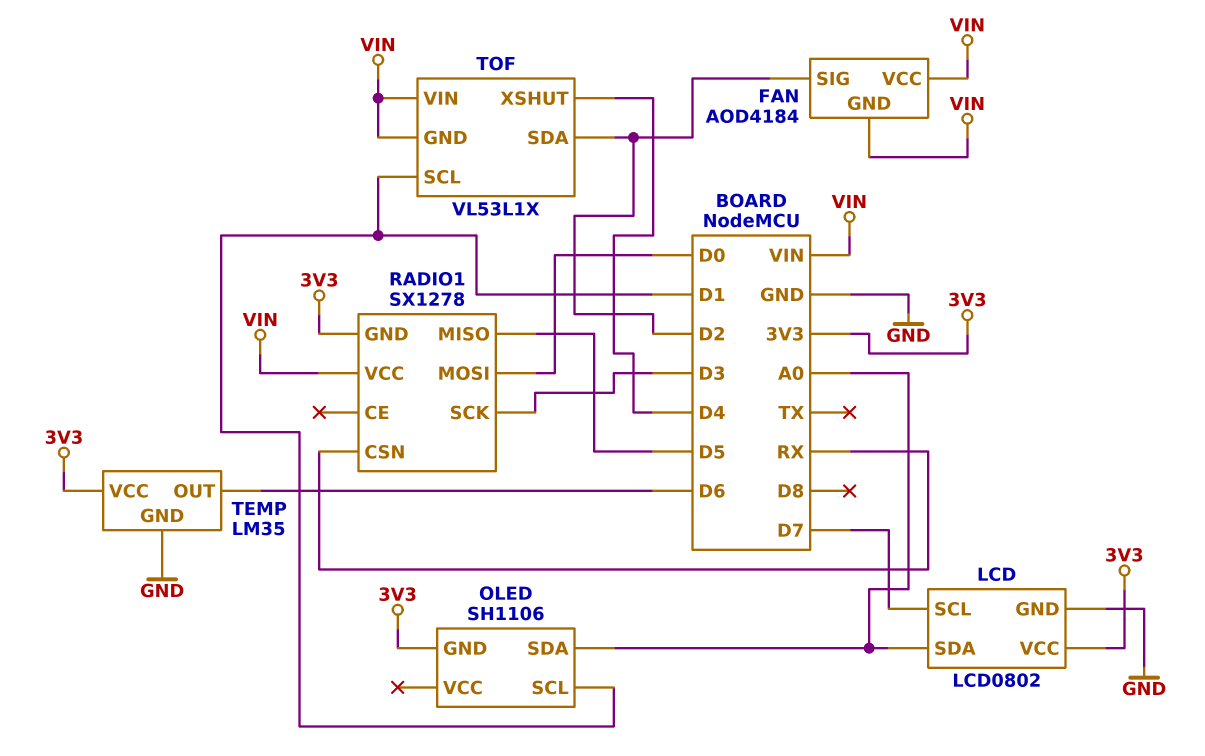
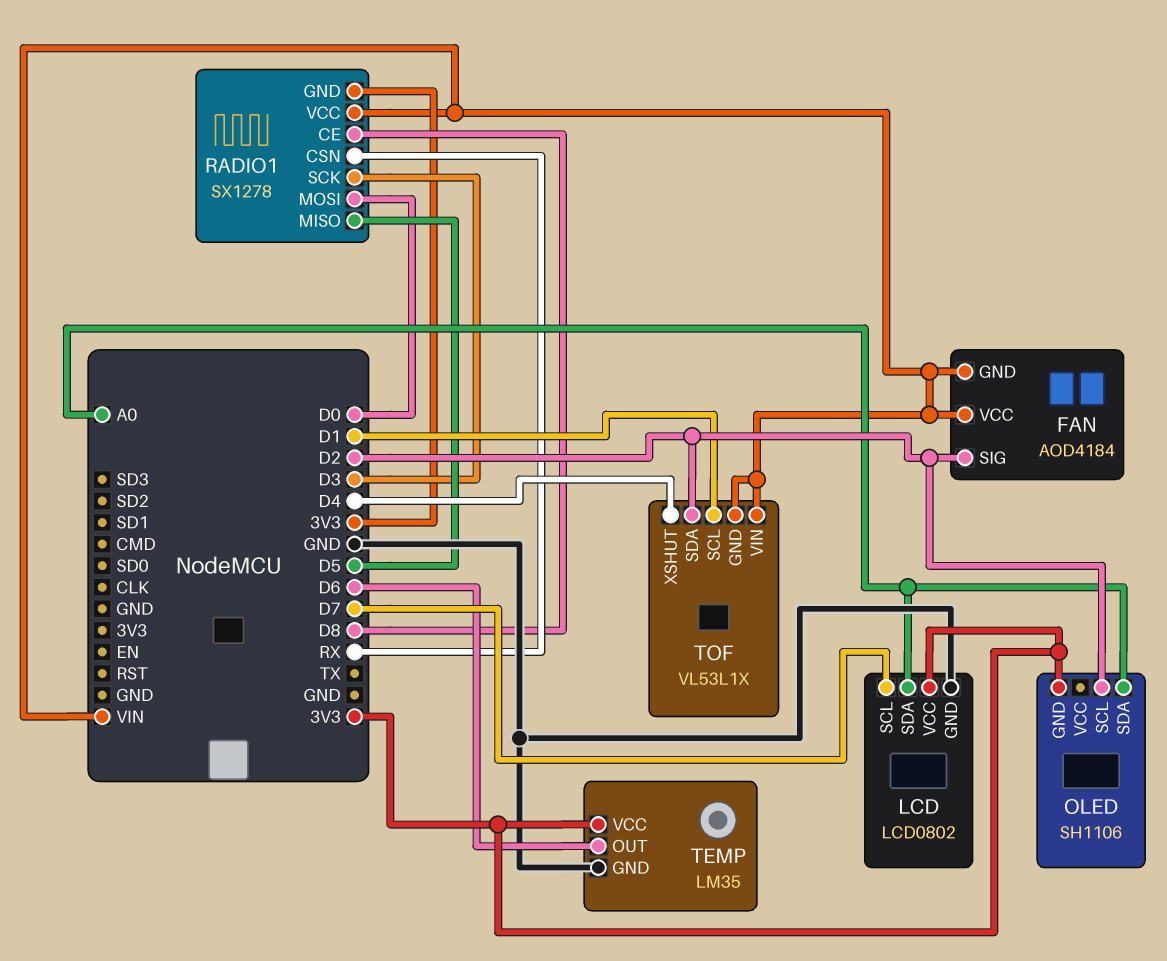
OLED pin SCL: D1 -> D2
RADIO1 pin CE: none -> D8

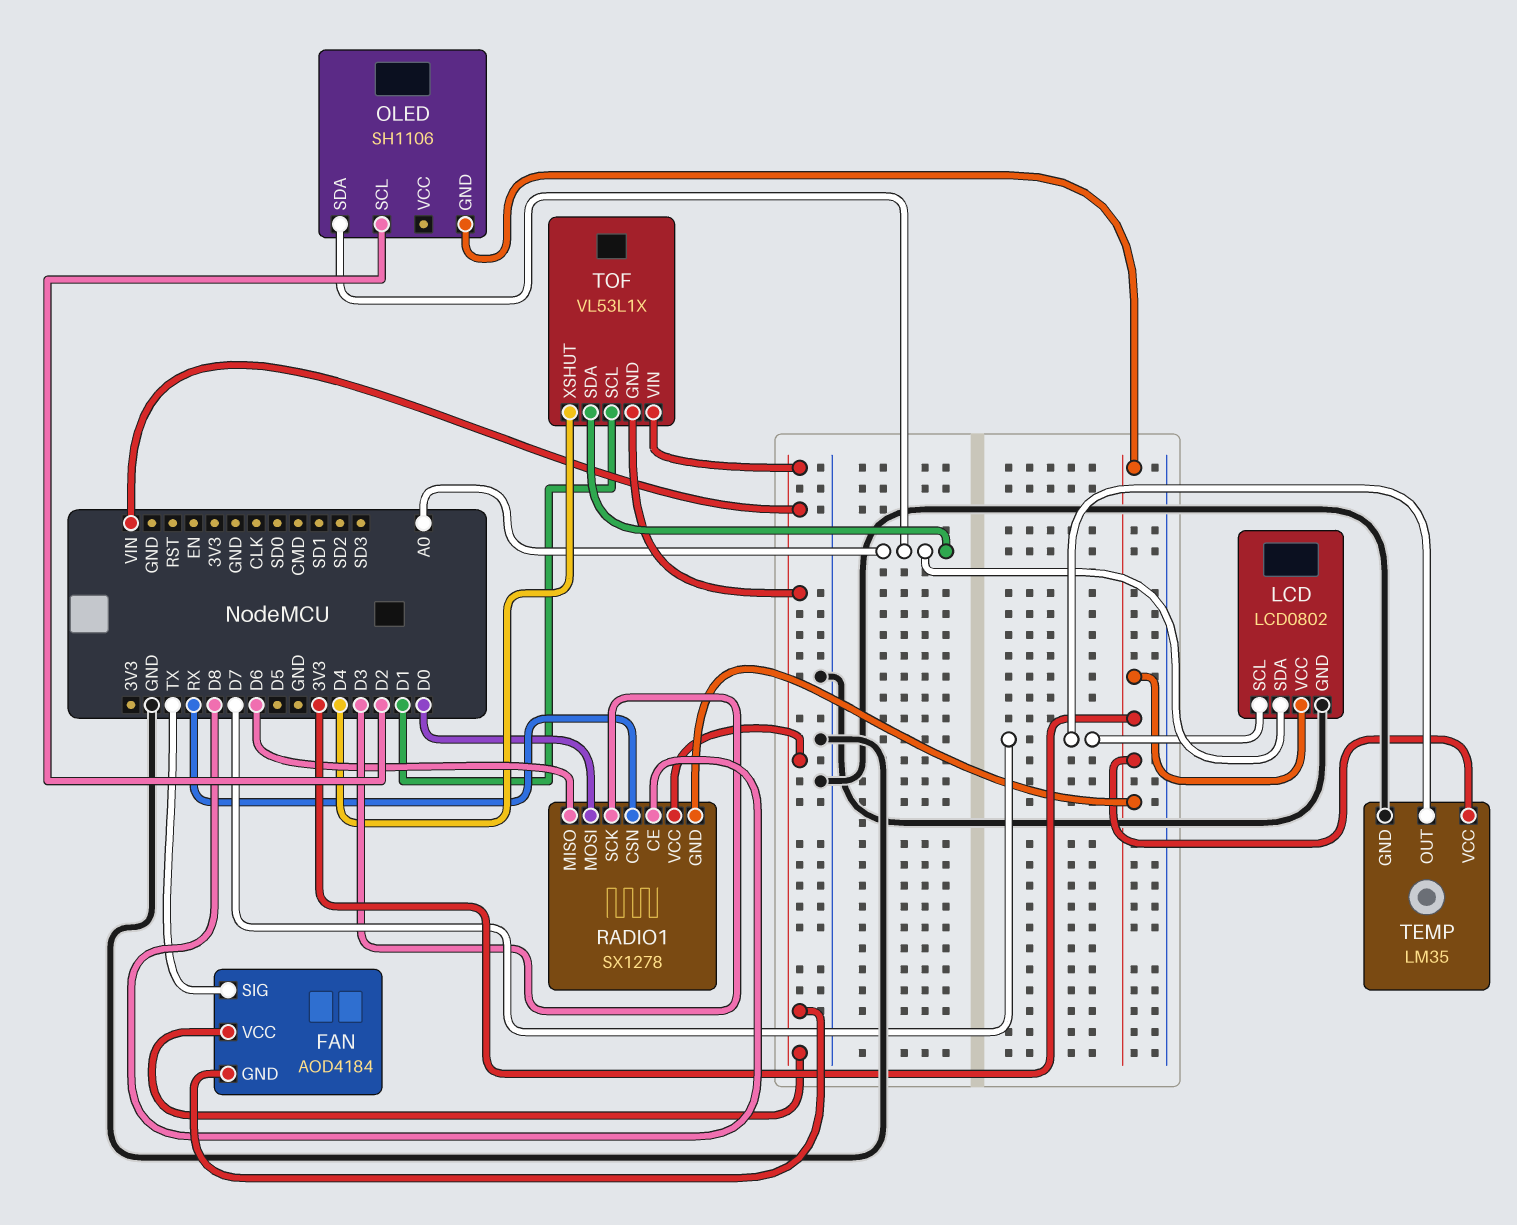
FAN pin SIG: D2 -> TX
RADIO1 pin MISO: D5 -> D6
TEMP pin OUT: D6 -> D7
TOF pin SDA: D2 -> A0

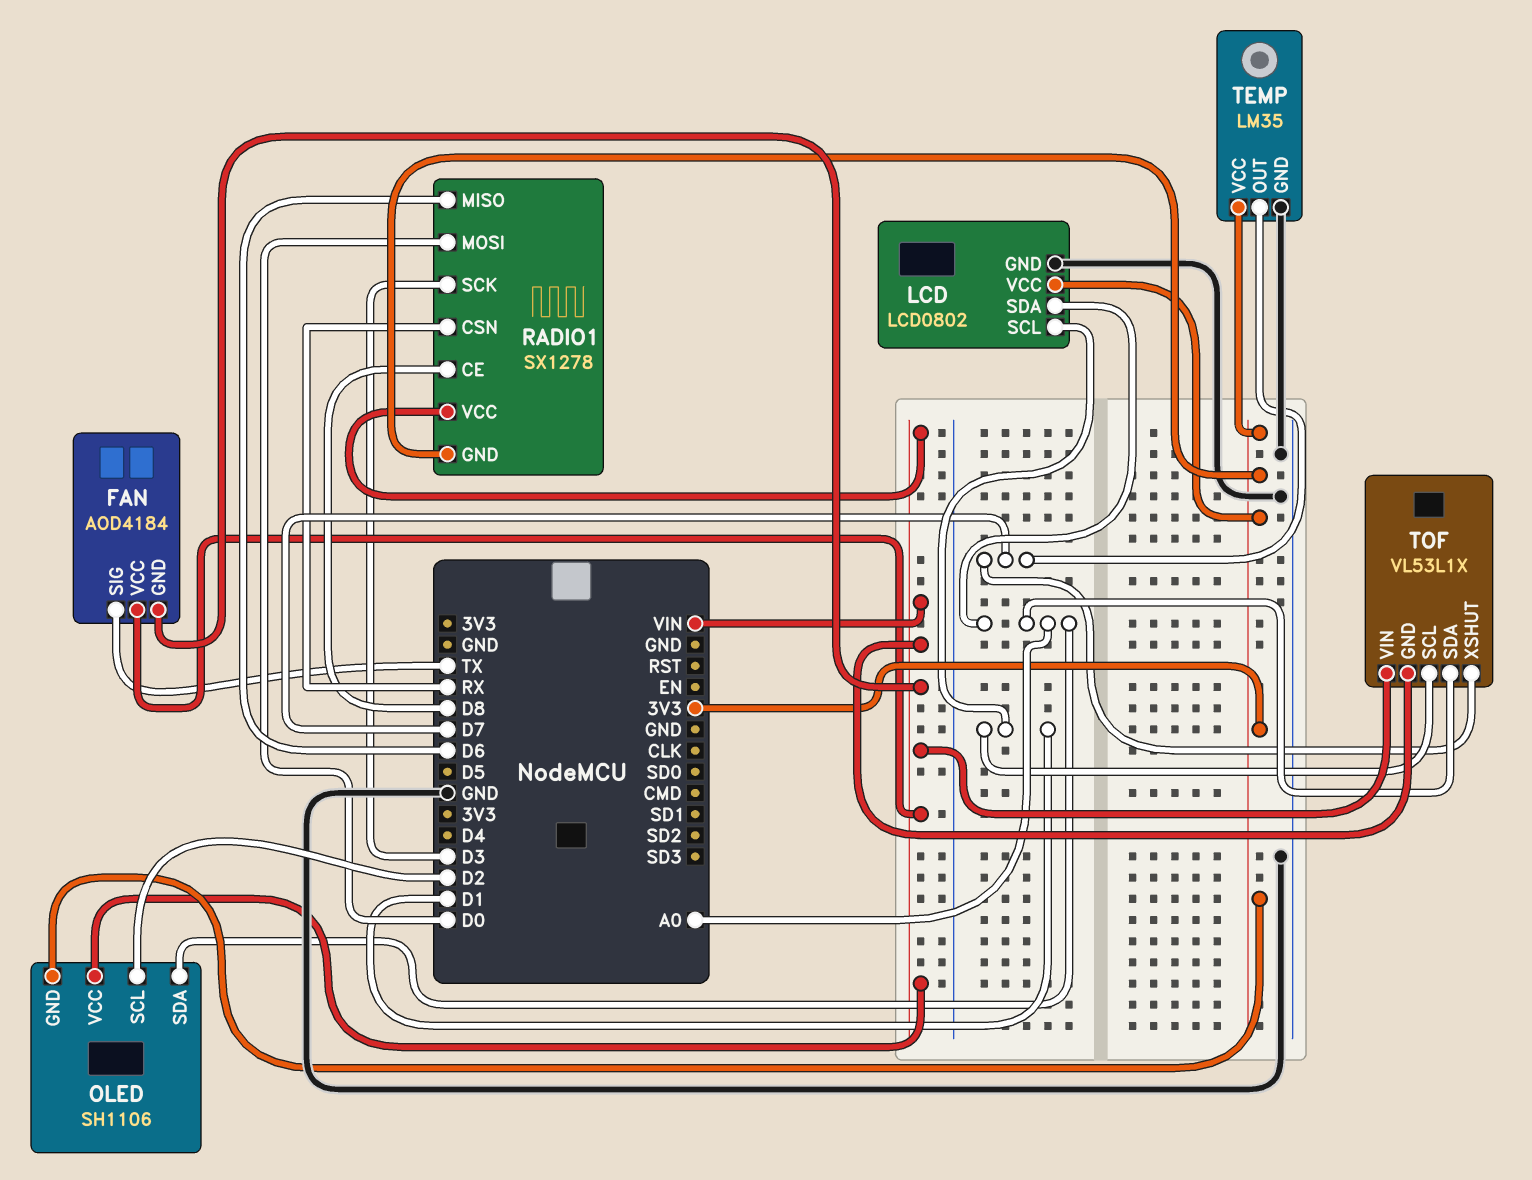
LCD pin SCL: D7 -> D1
OLED pin VCC: none -> VIN
TOF pin XSHUT: D4 -> D7

